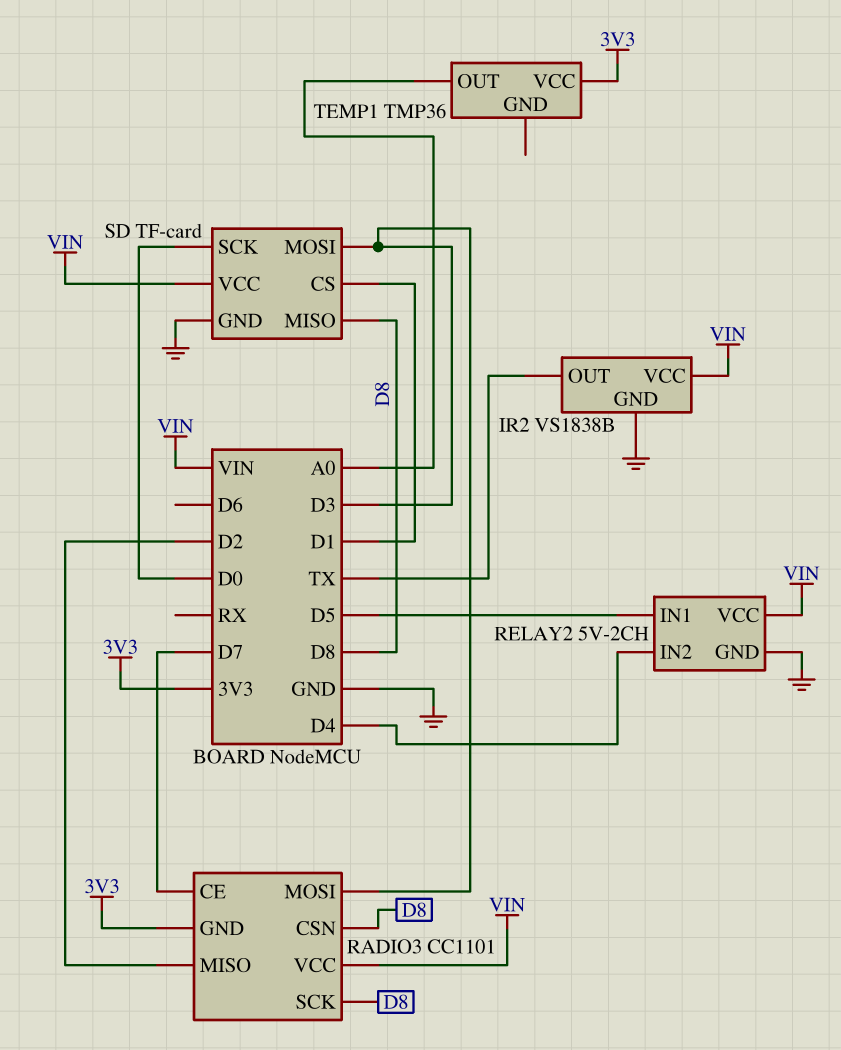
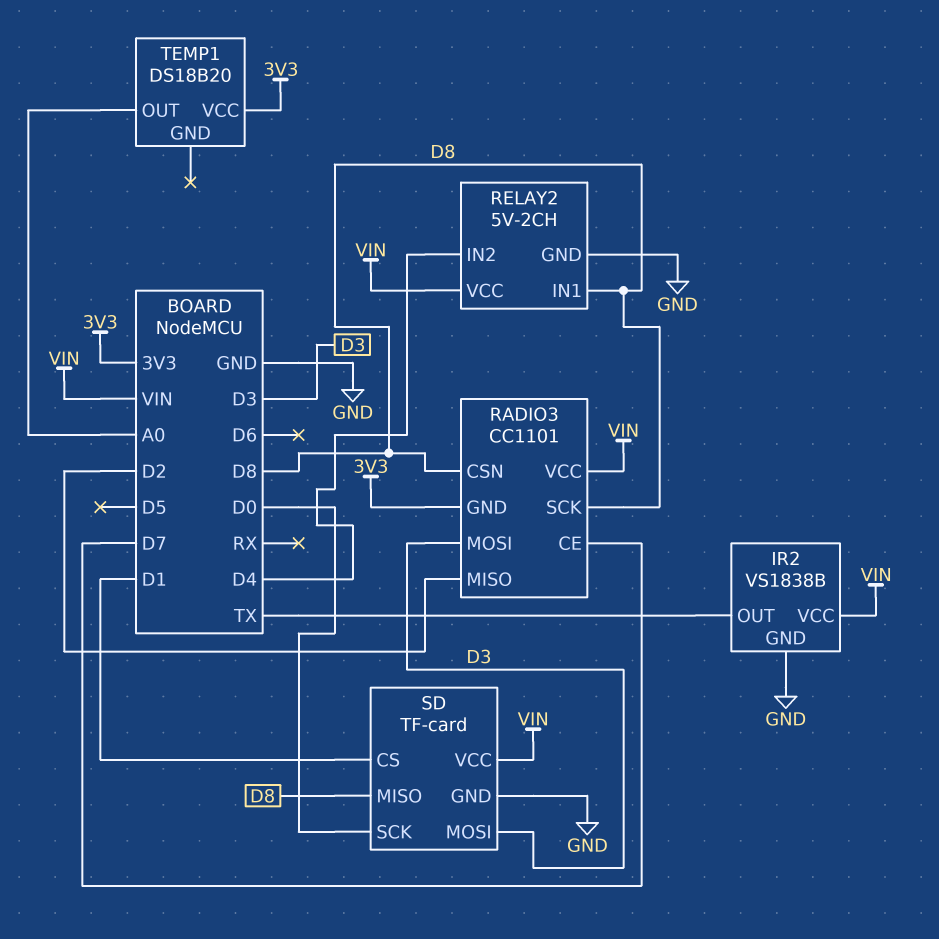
RELAY2 pin IN1: D5 -> D8
TEMP1: TMP36 -> DS18B20

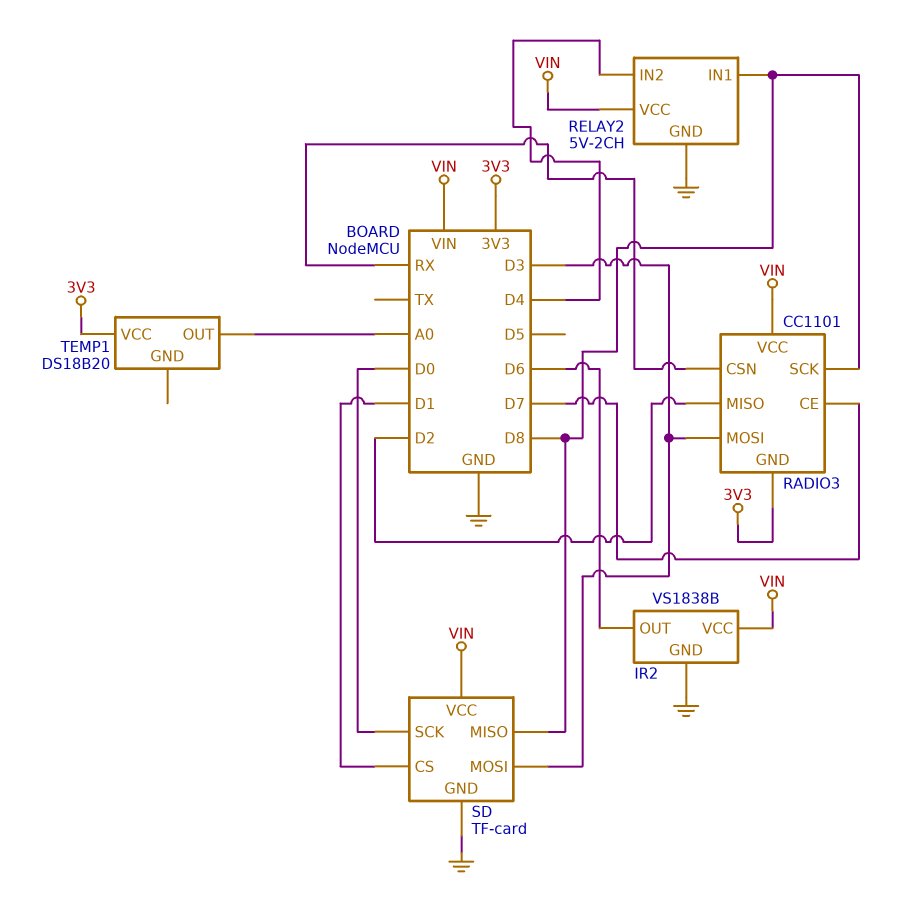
IR2 pin OUT: TX -> D6
RADIO3 pin CSN: D8 -> RX

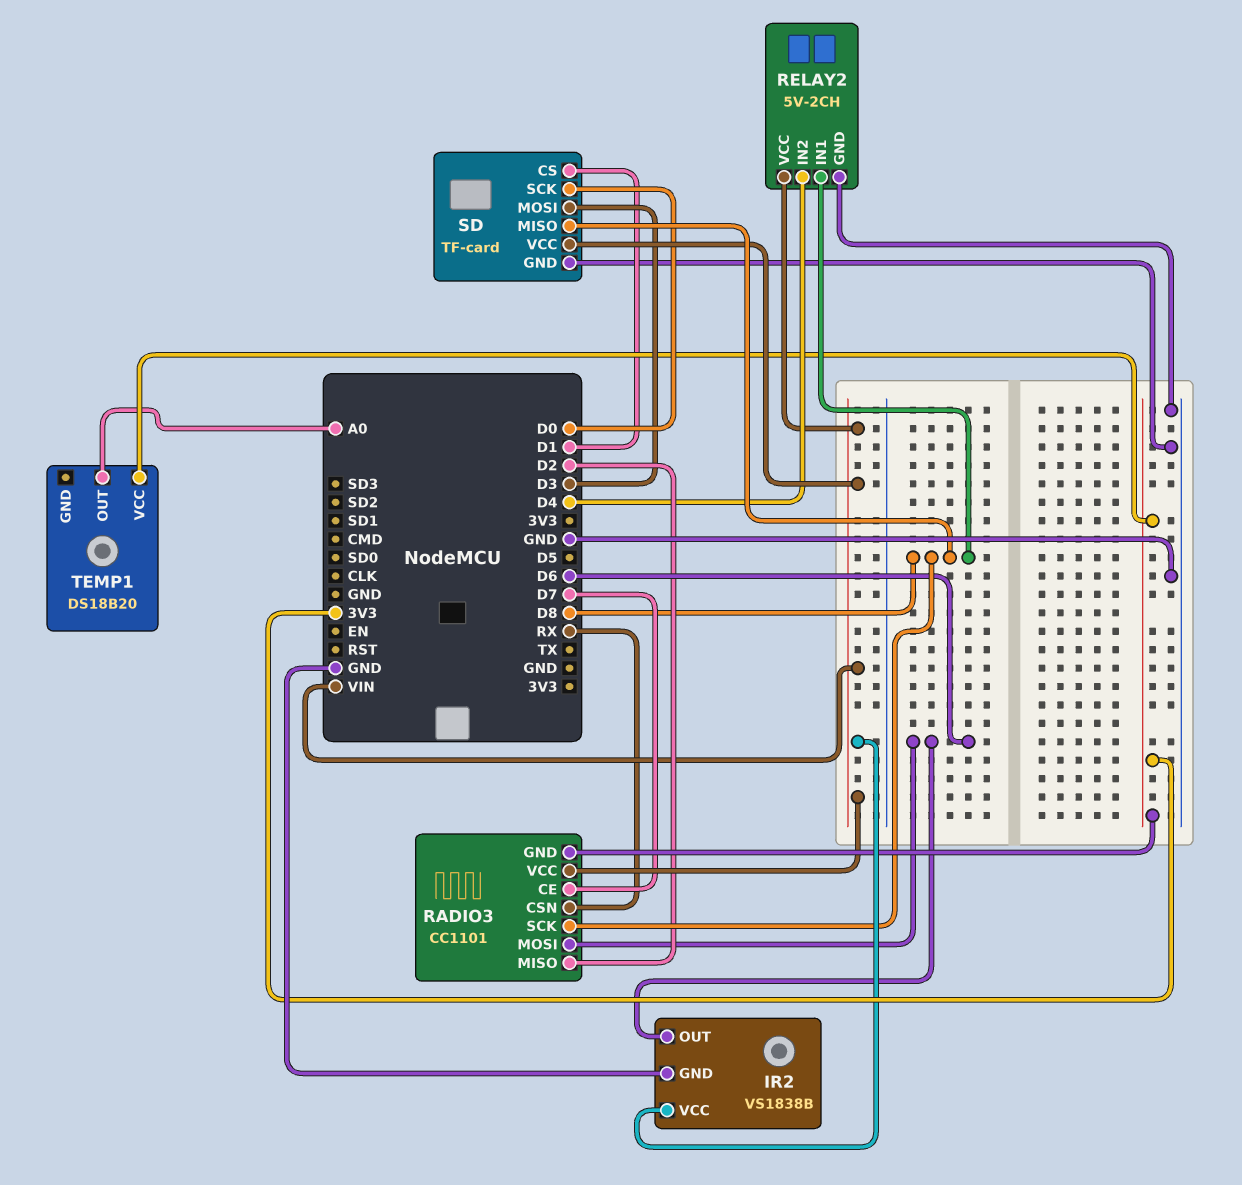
RADIO3 pin MOSI: D3 -> D6

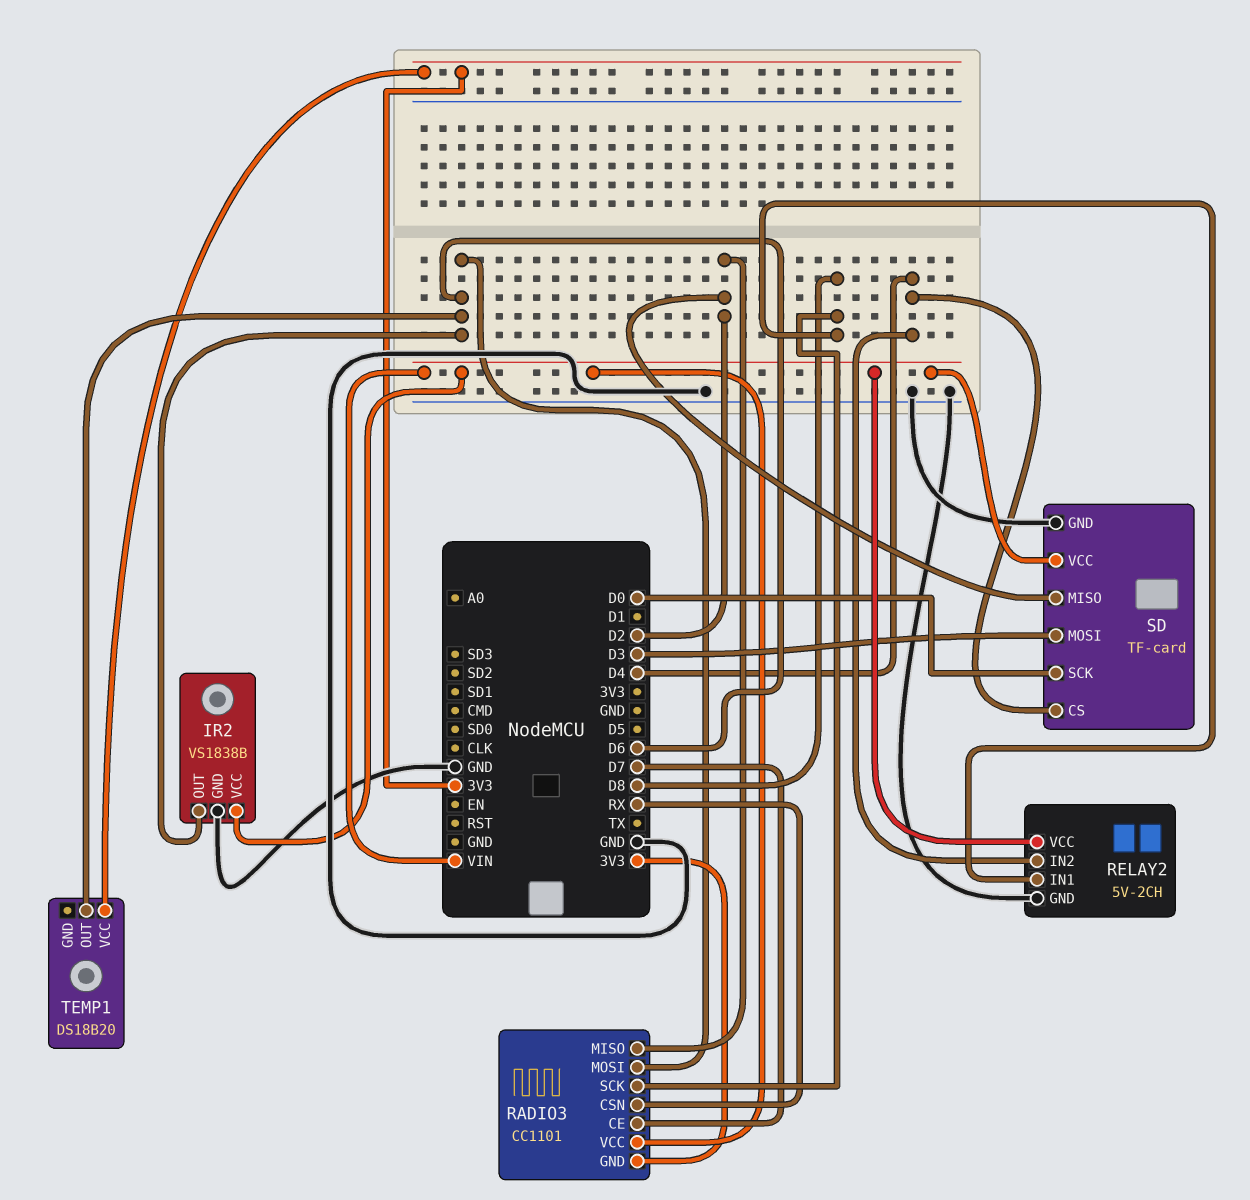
SD pin CS: D1 -> D4
SD pin MISO: D8 -> D2
TEMP1 pin OUT: A0 -> D6

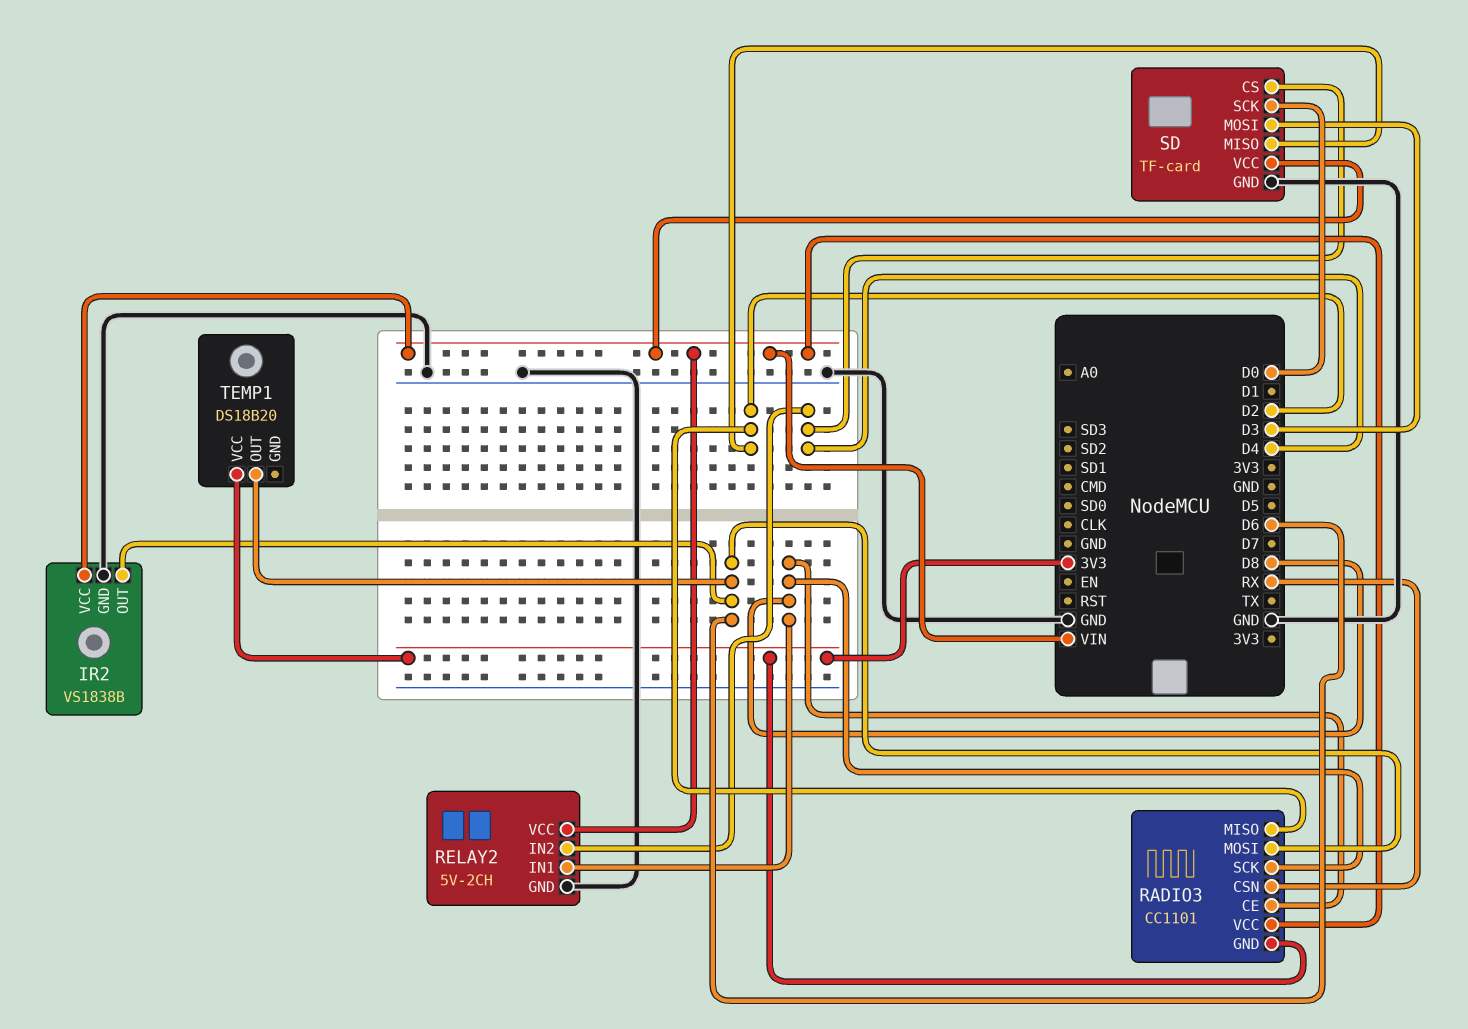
RADIO3 pin CE: D7 -> D8

